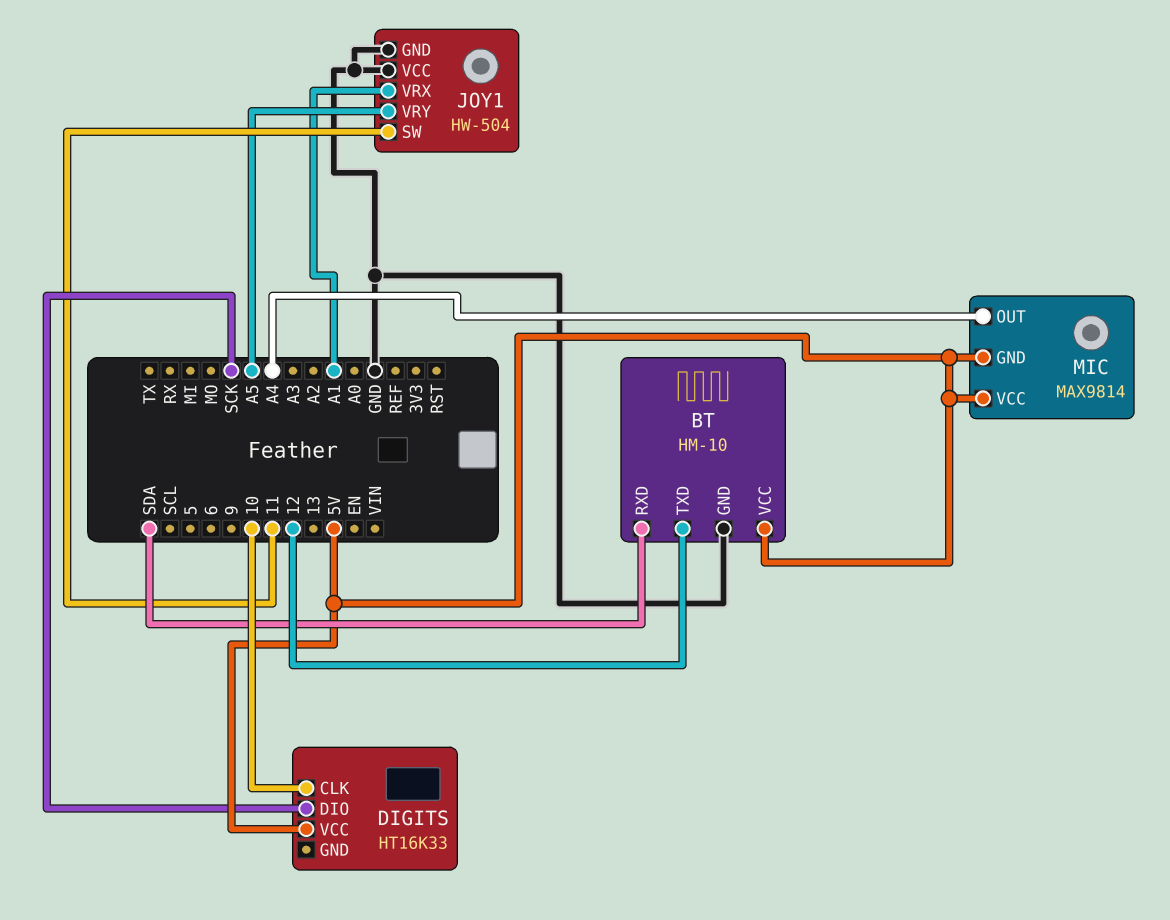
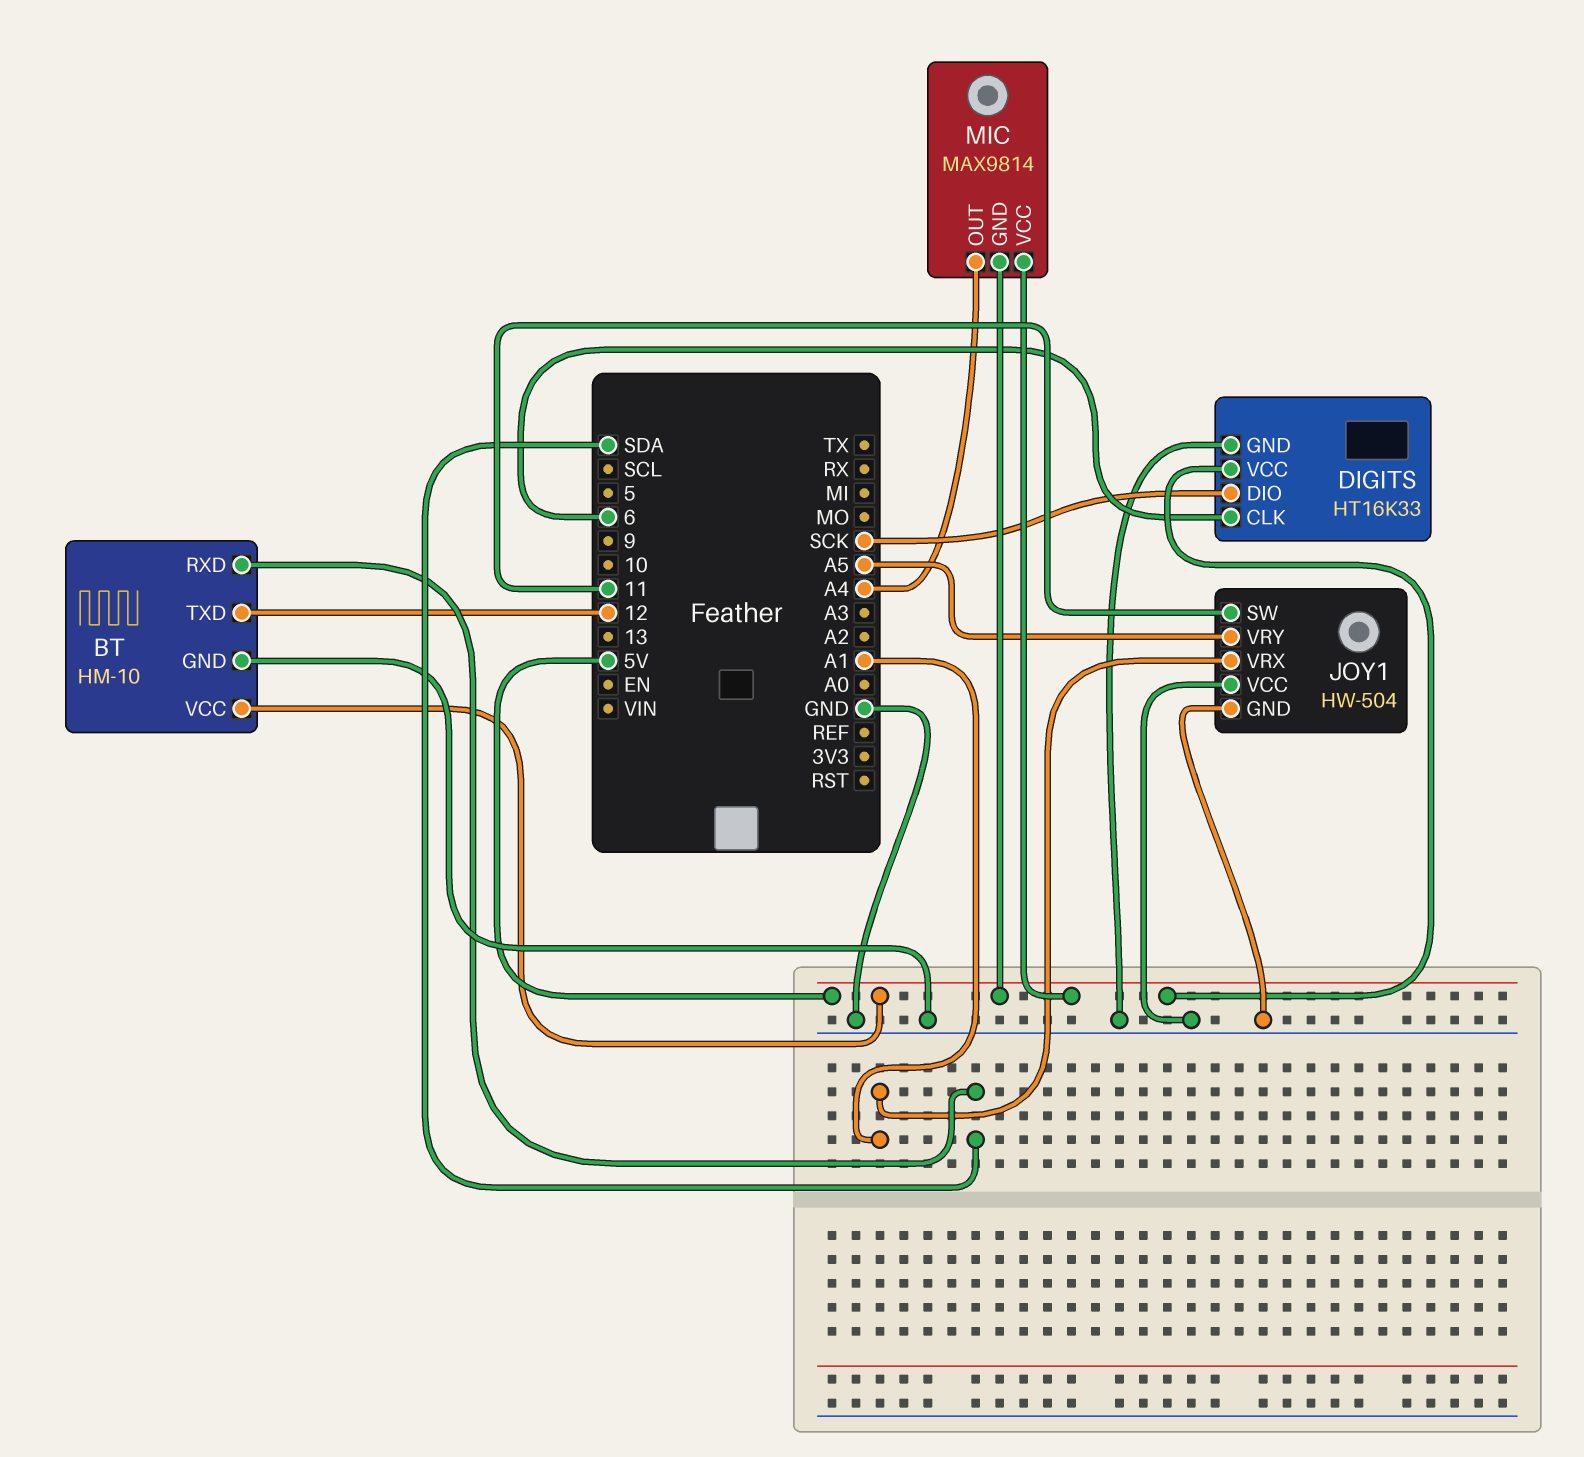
DIGITS pin CLK: 10 -> 6
DIGITS pin GND: none -> GND

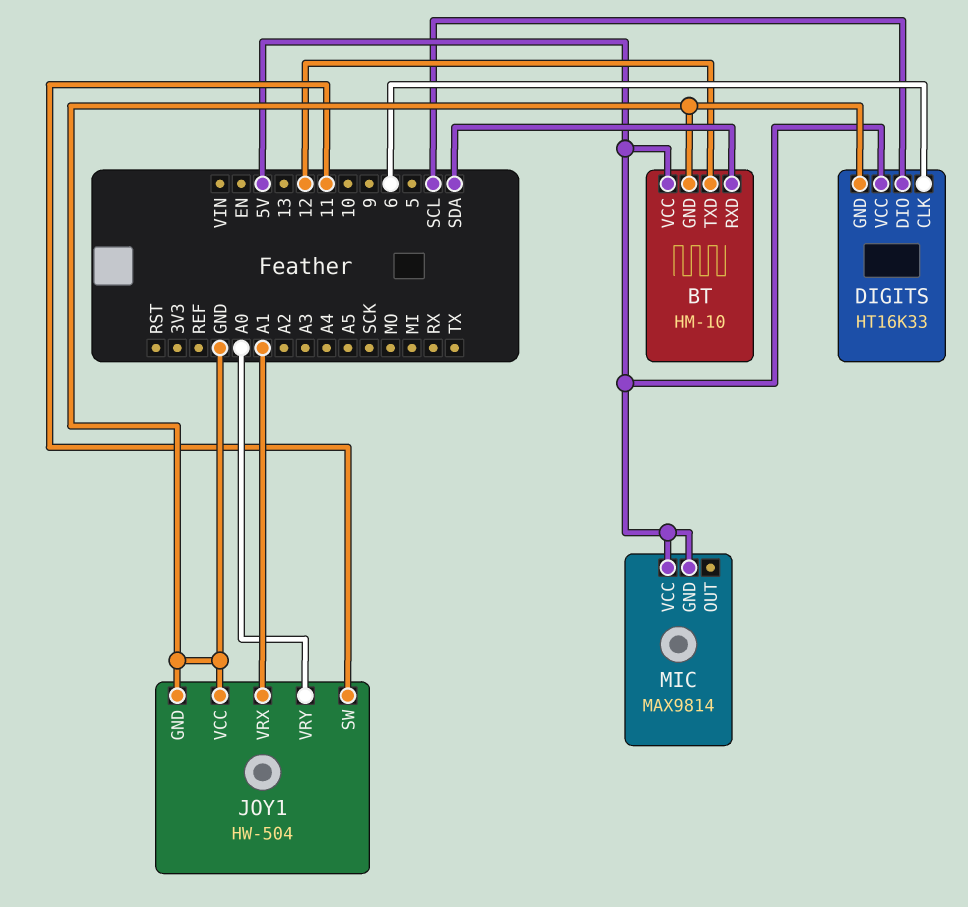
DIGITS pin DIO: SCK -> SCL
JOY1 pin VRY: A5 -> A0
MIC pin OUT: A4 -> none

